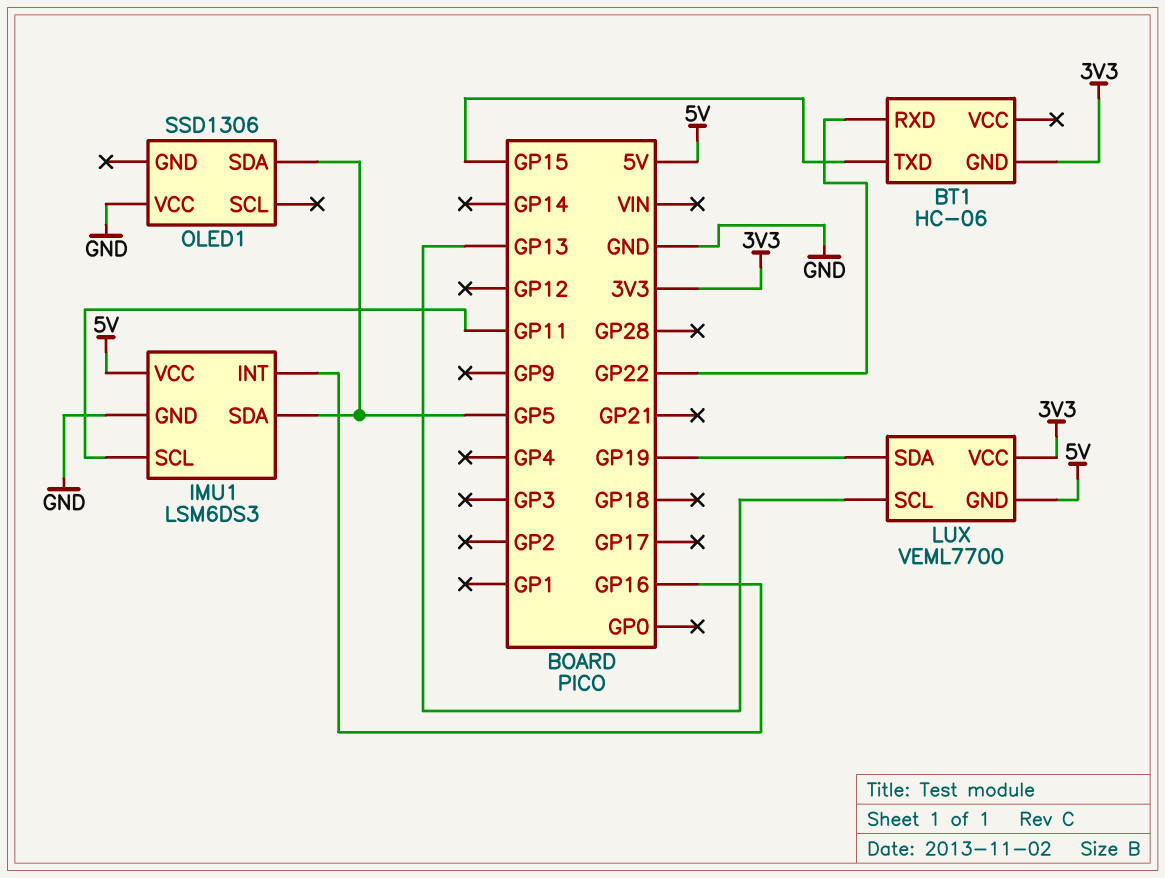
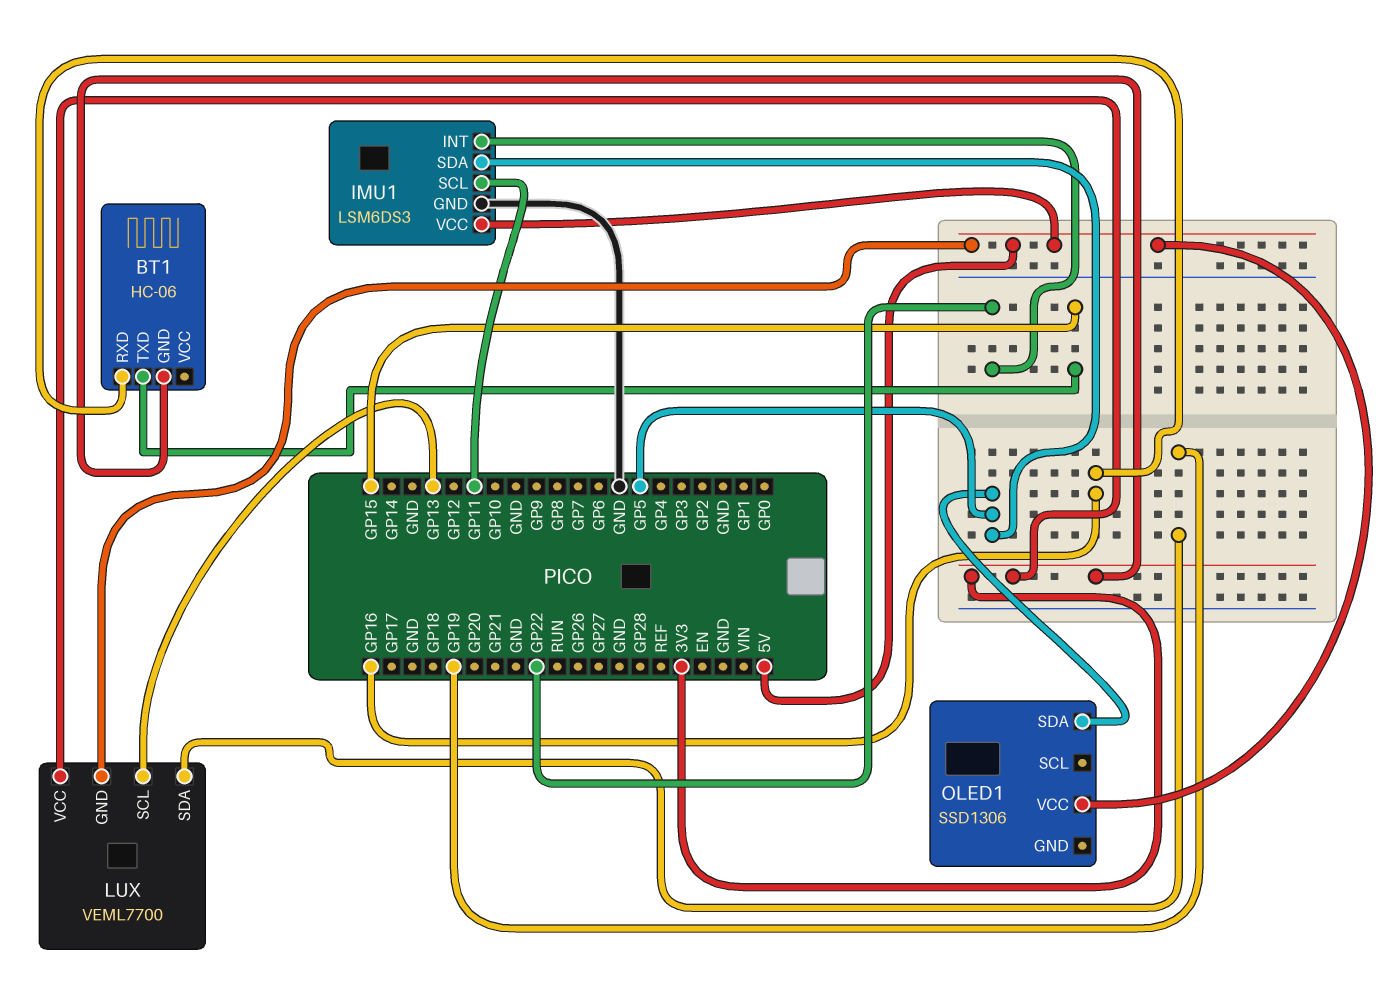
BT1 pin RXD: GP22 -> GP16
IMU1 pin INT: GP16 -> GP22
OLED1 pin VCC: GND -> 5V

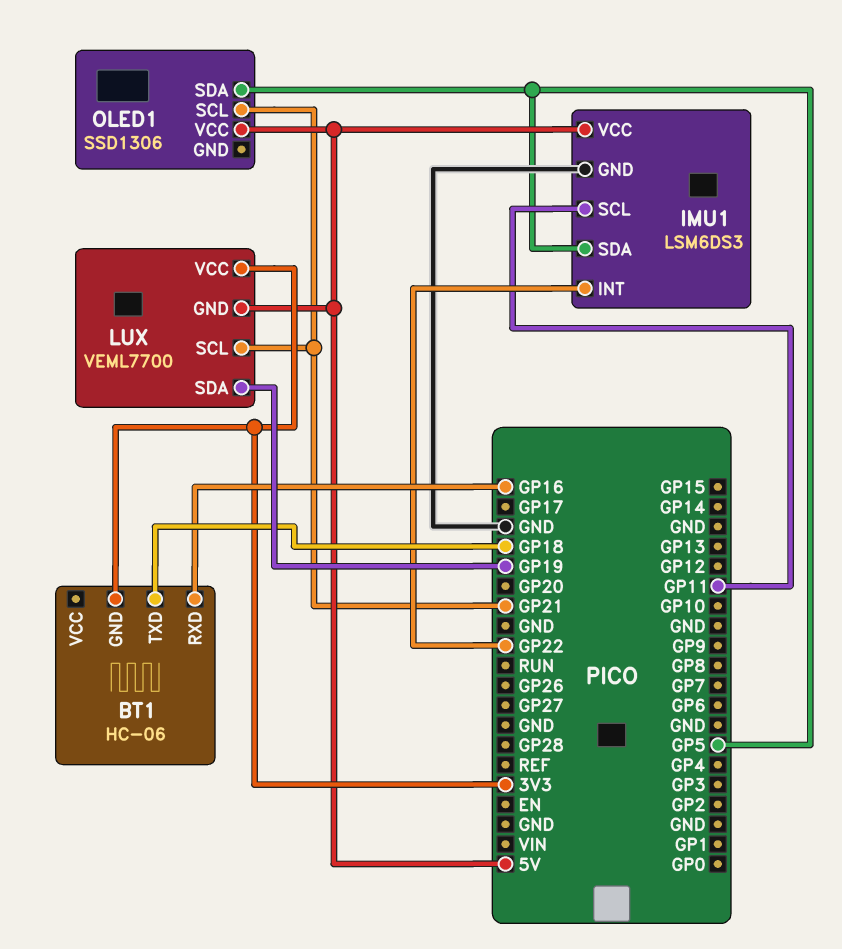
BT1 pin TXD: GP15 -> GP18
LUX pin SCL: GP13 -> GP21
OLED1 pin SCL: none -> GP21

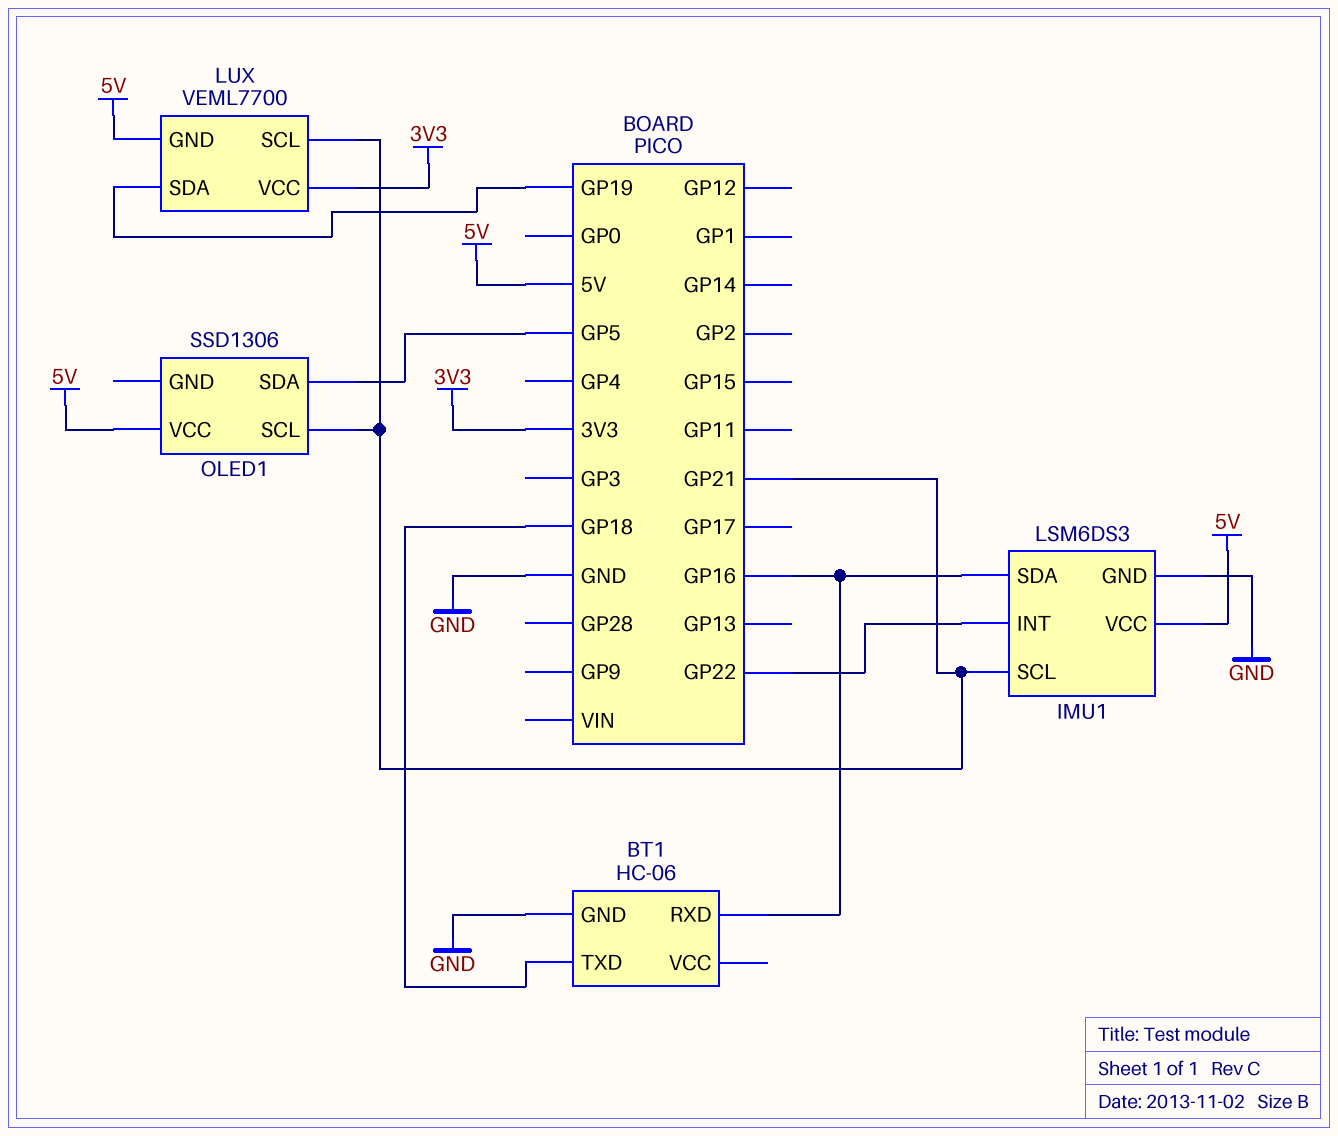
BT1 pin GND: 3V3 -> GND
IMU1 pin SCL: GP11 -> GP21
IMU1 pin SDA: GP5 -> GP16

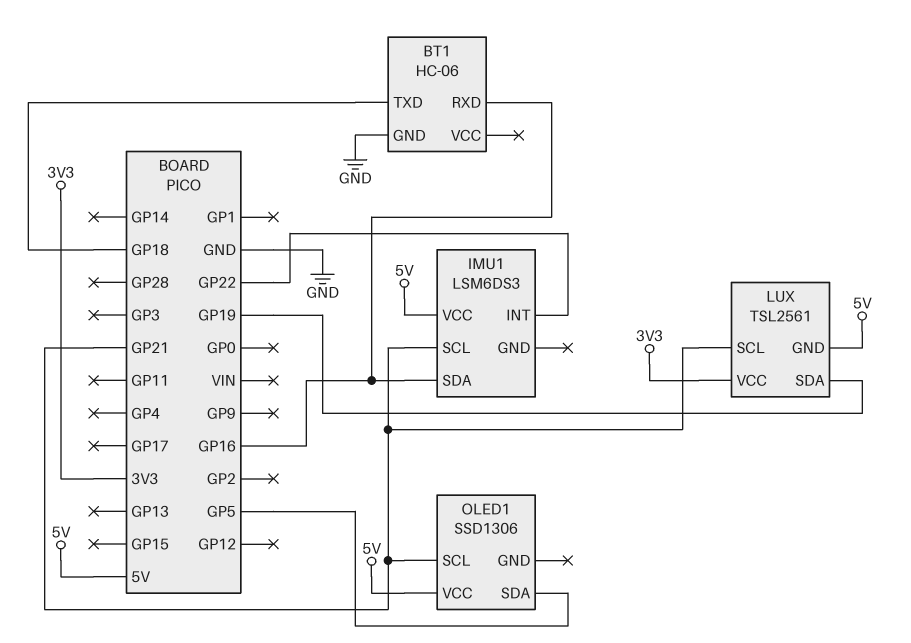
IMU1 pin GND: GND -> none
LUX: VEML7700 -> TSL2561

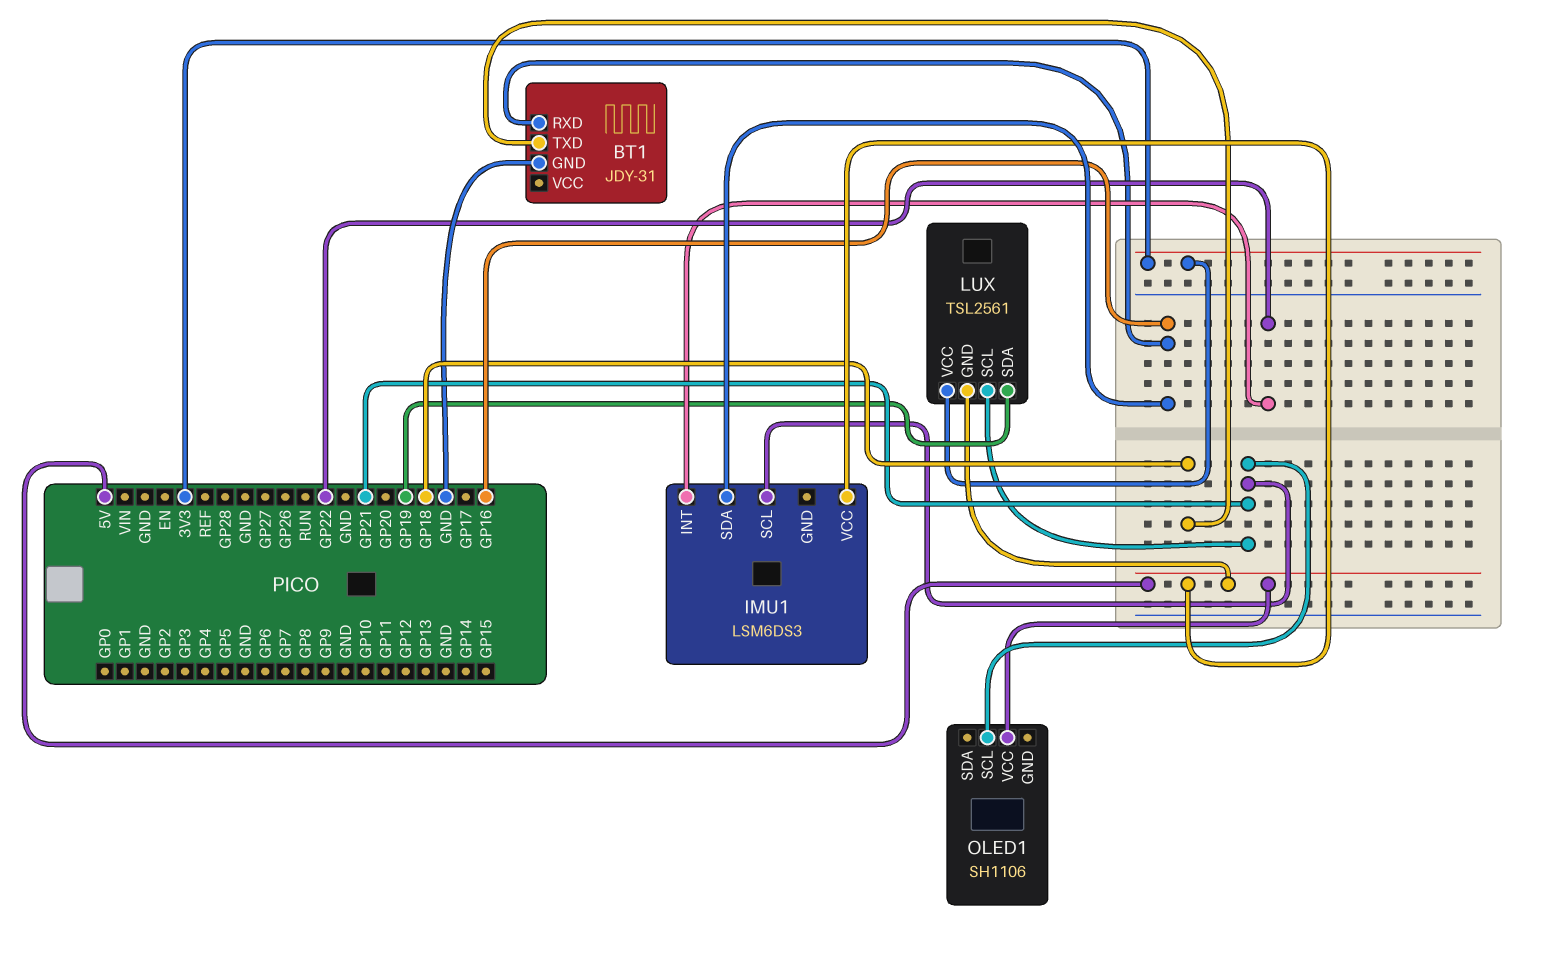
BT1: HC-06 -> JDY-31
OLED1: SSD1306 -> SH1106
OLED1 pin SDA: GP5 -> none

